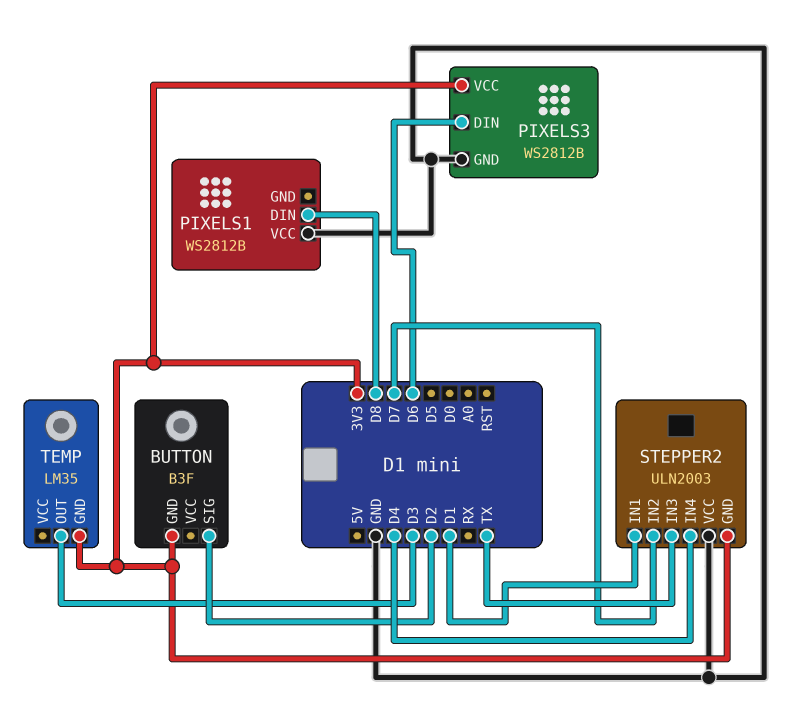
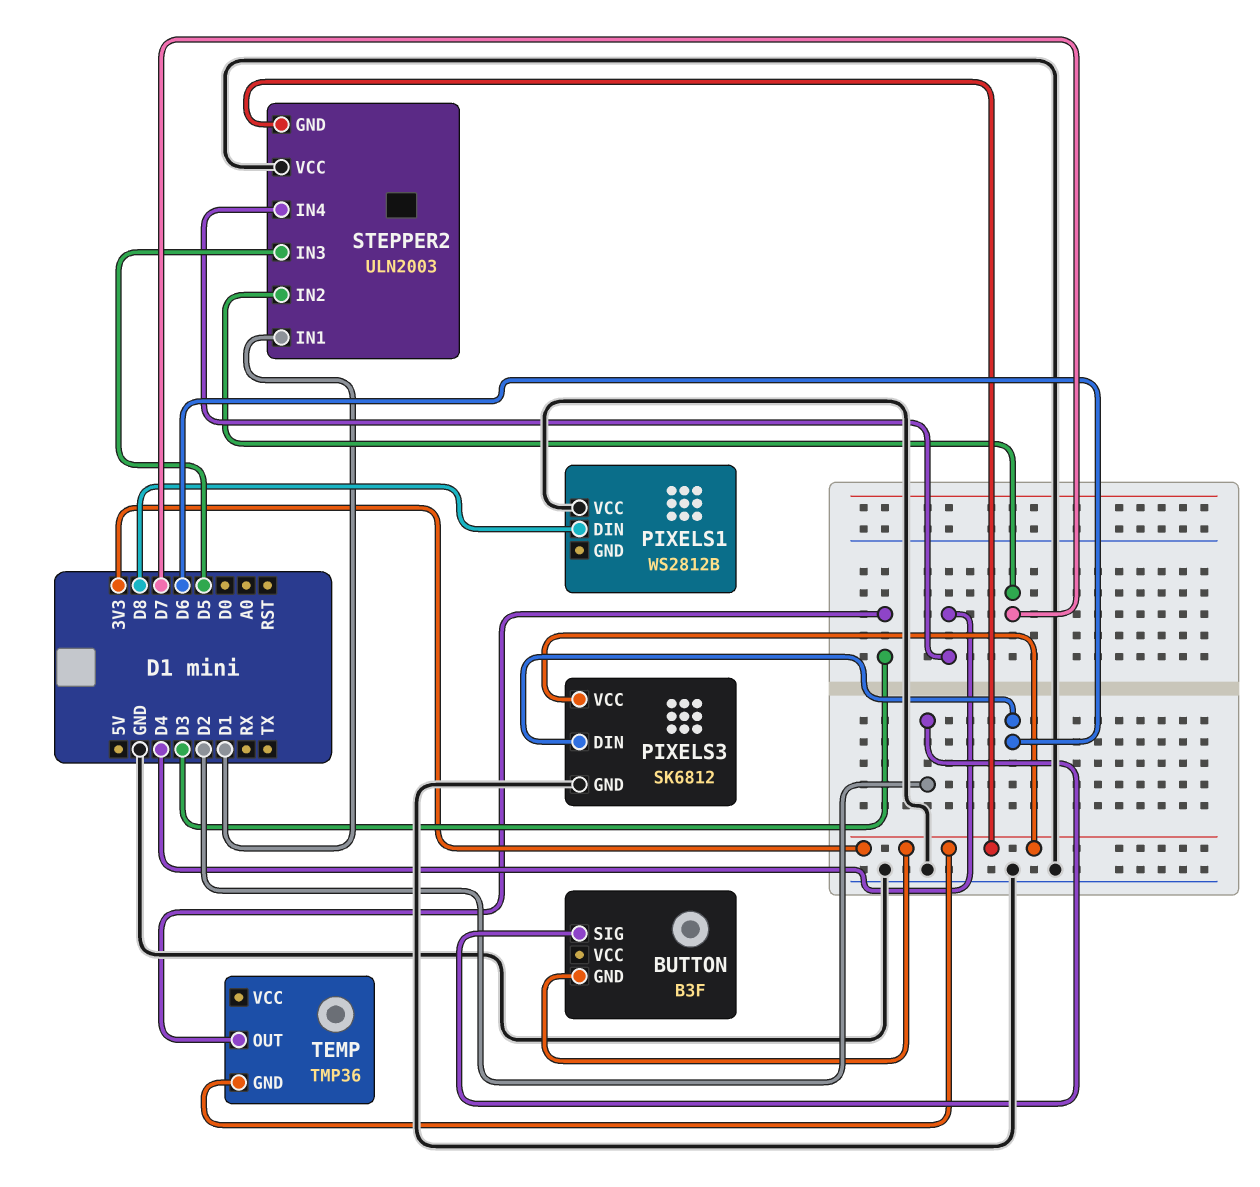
PIXELS3: WS2812B -> SK6812
STEPPER2 pin IN3: TX -> D5
TEMP: LM35 -> TMP36

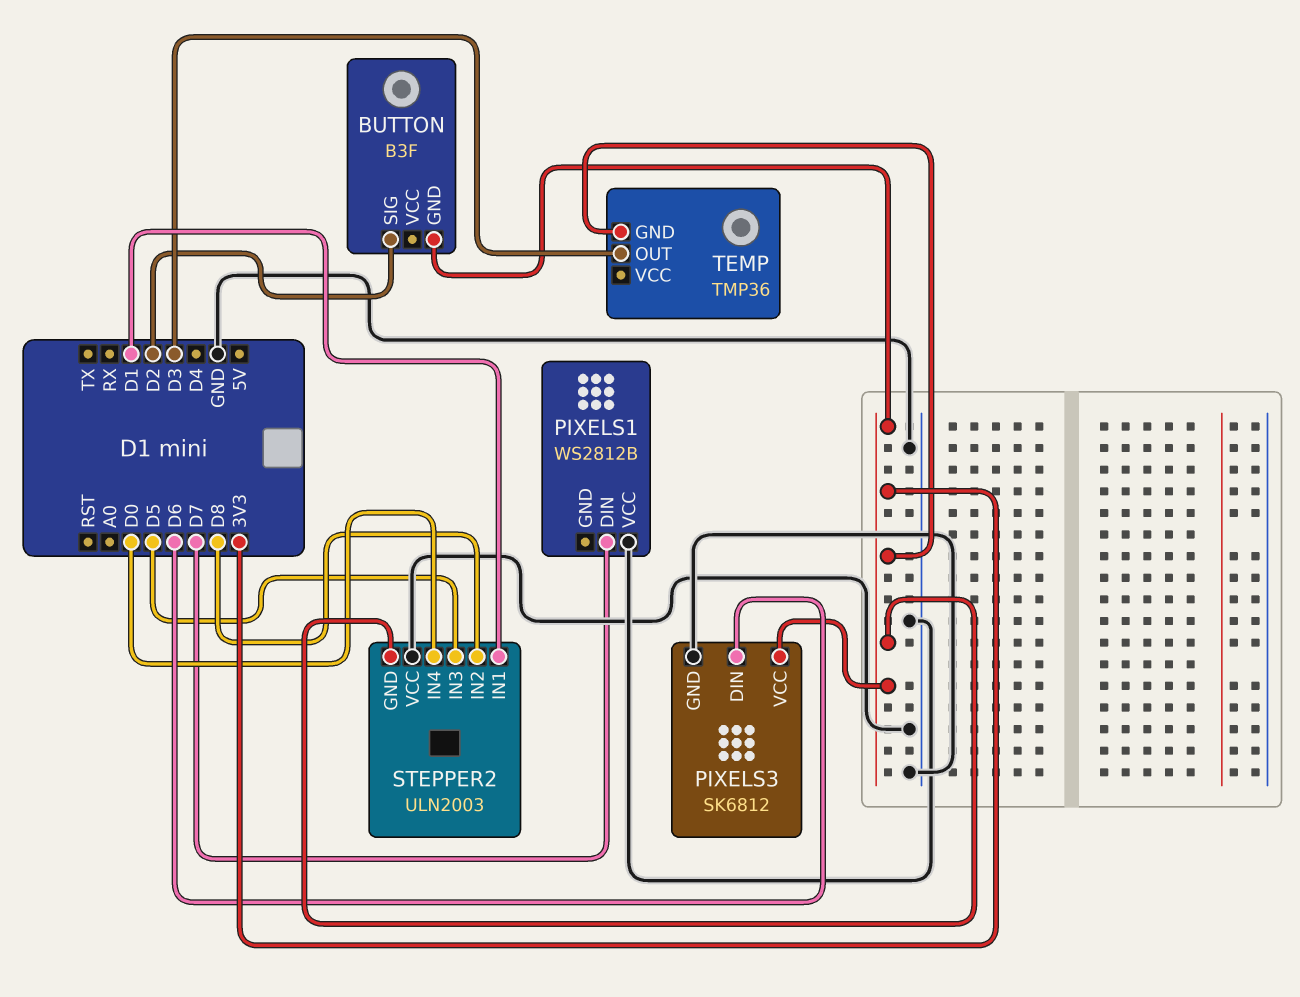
PIXELS1 pin DIN: D8 -> D7
STEPPER2 pin IN2: D7 -> D8
STEPPER2 pin IN4: D4 -> D0

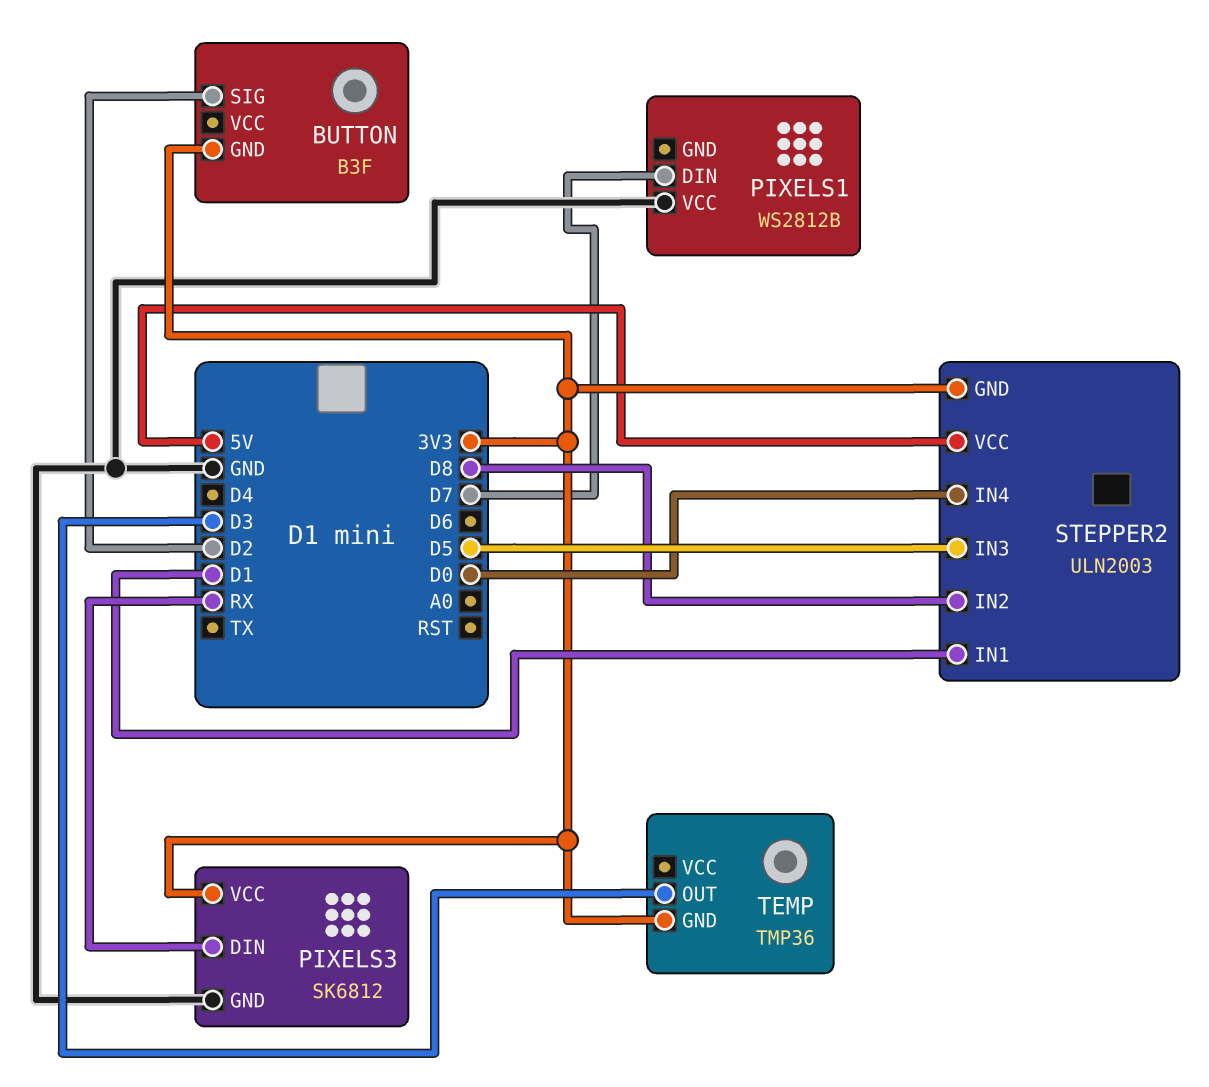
PIXELS3 pin DIN: D6 -> RX
STEPPER2 pin VCC: GND -> 5V

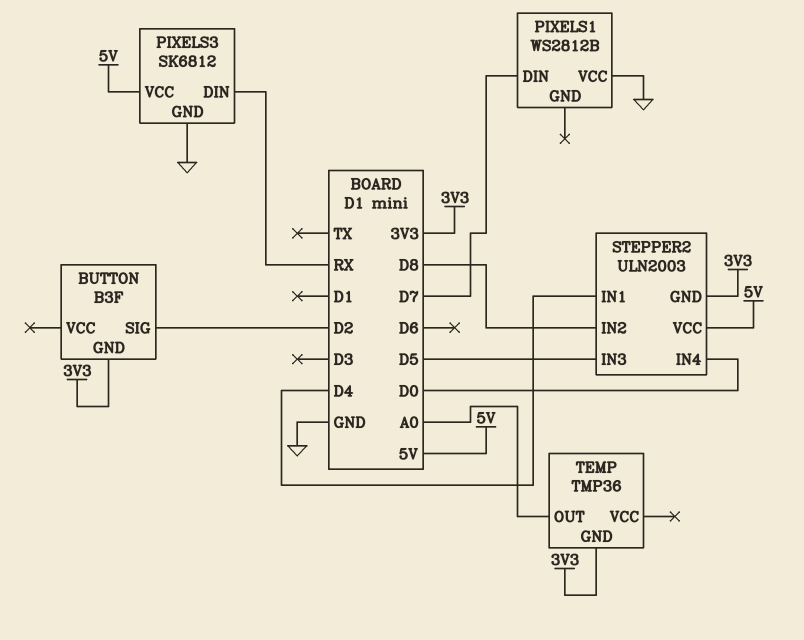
PIXELS3 pin VCC: 3V3 -> 5V
STEPPER2 pin IN1: D1 -> D4
TEMP pin OUT: D3 -> A0

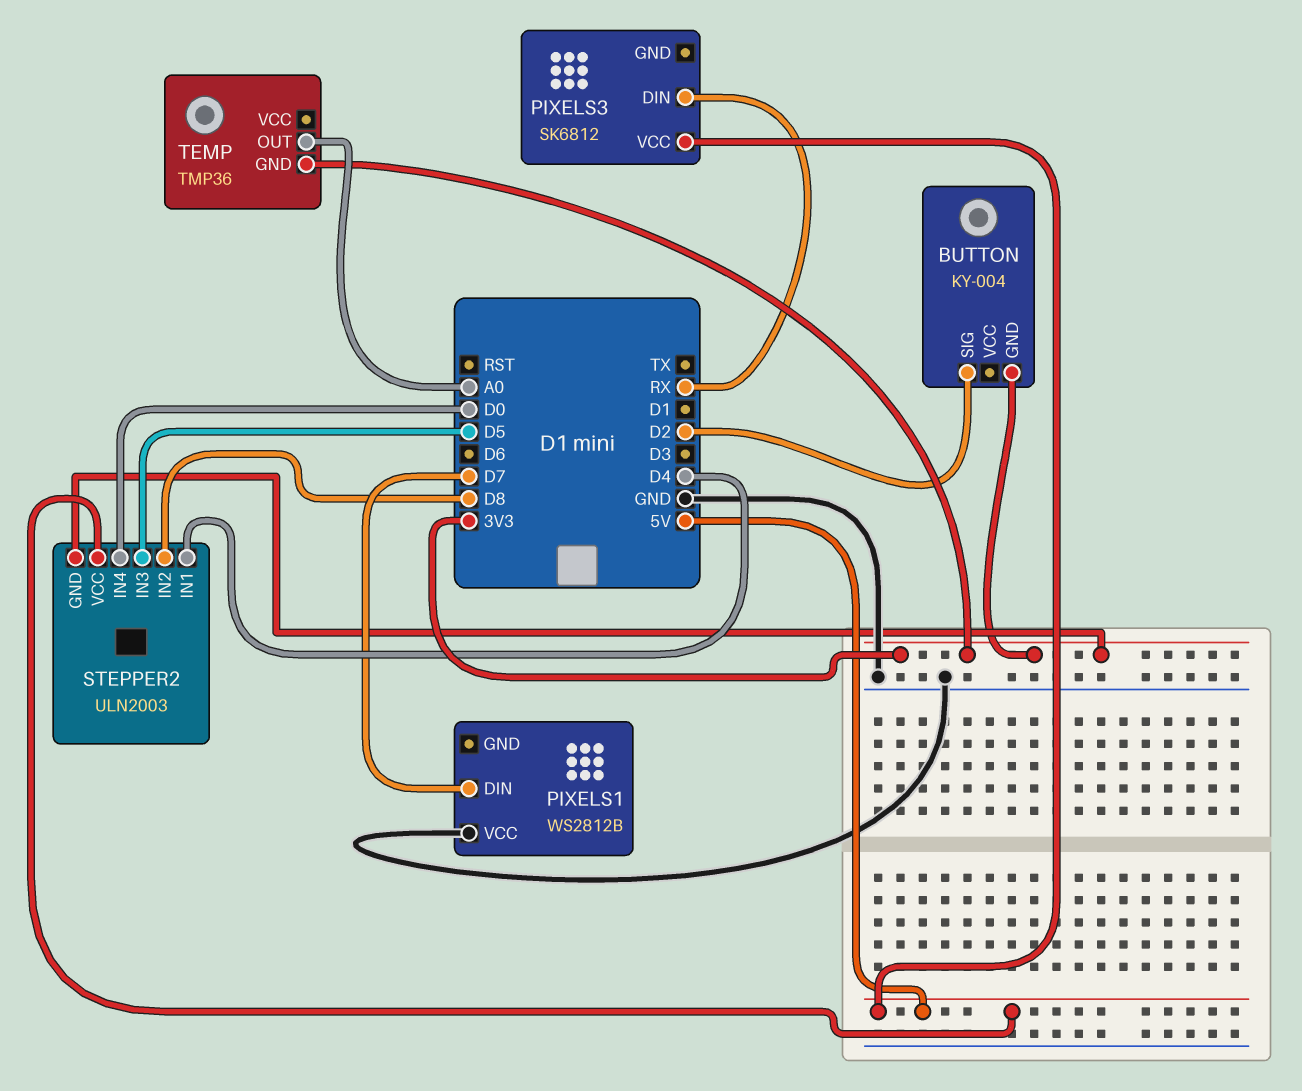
BUTTON: B3F -> KY-004
PIXELS3 pin GND: GND -> none

